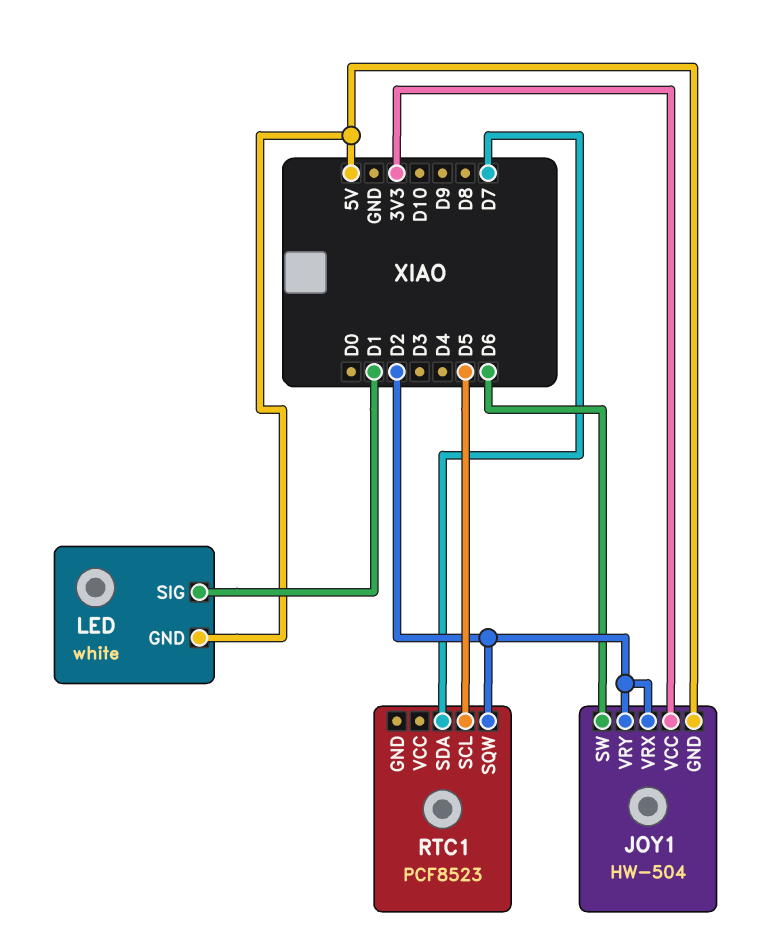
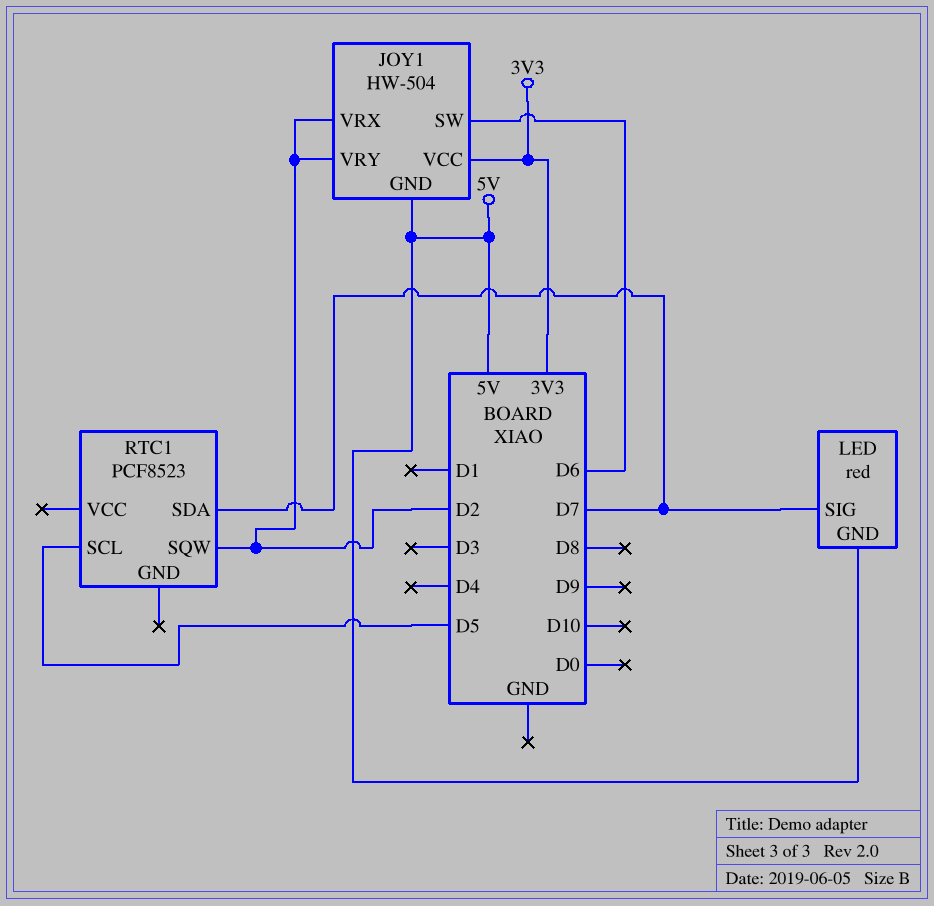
LED: white -> red
LED pin SIG: D1 -> D7

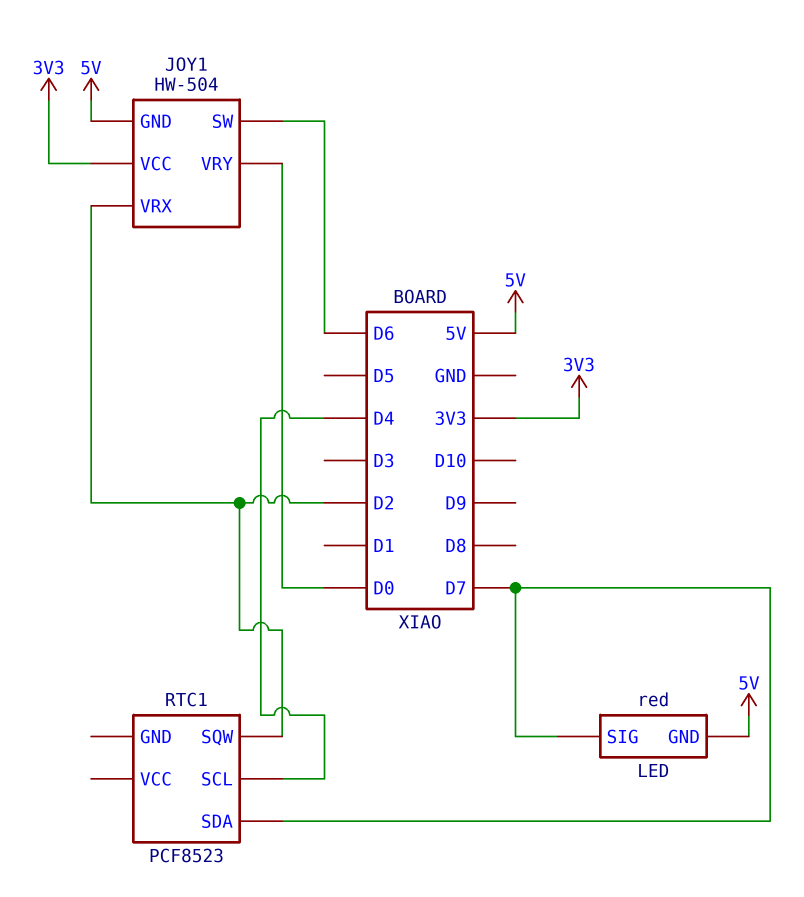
JOY1 pin VRY: D2 -> D0
RTC1 pin SCL: D5 -> D4

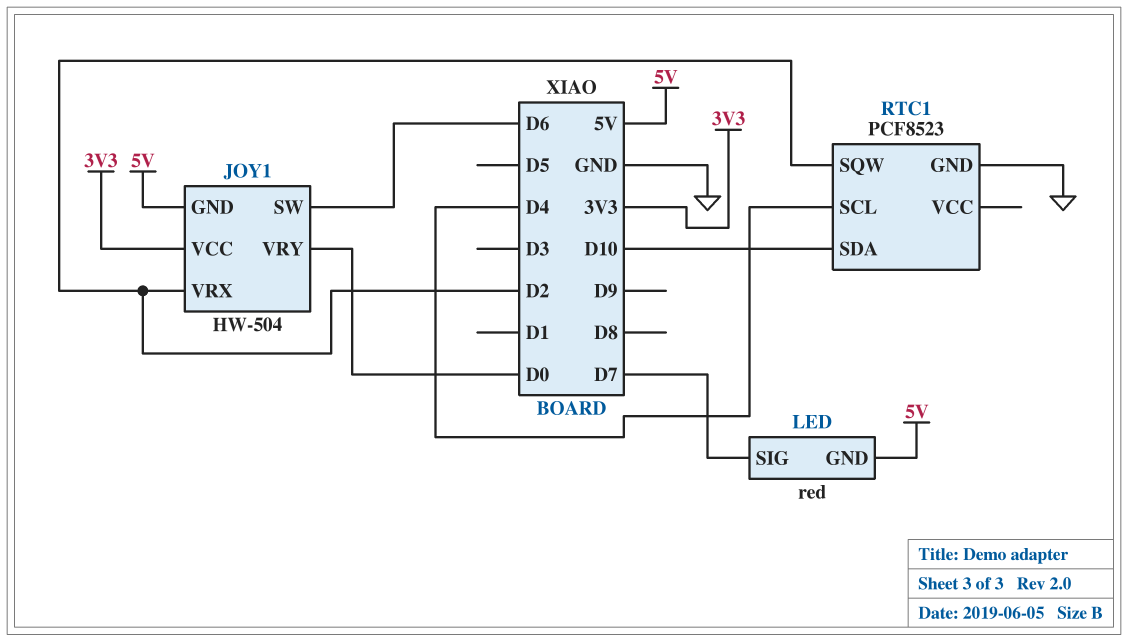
RTC1 pin GND: none -> GND
RTC1 pin SDA: D7 -> D10

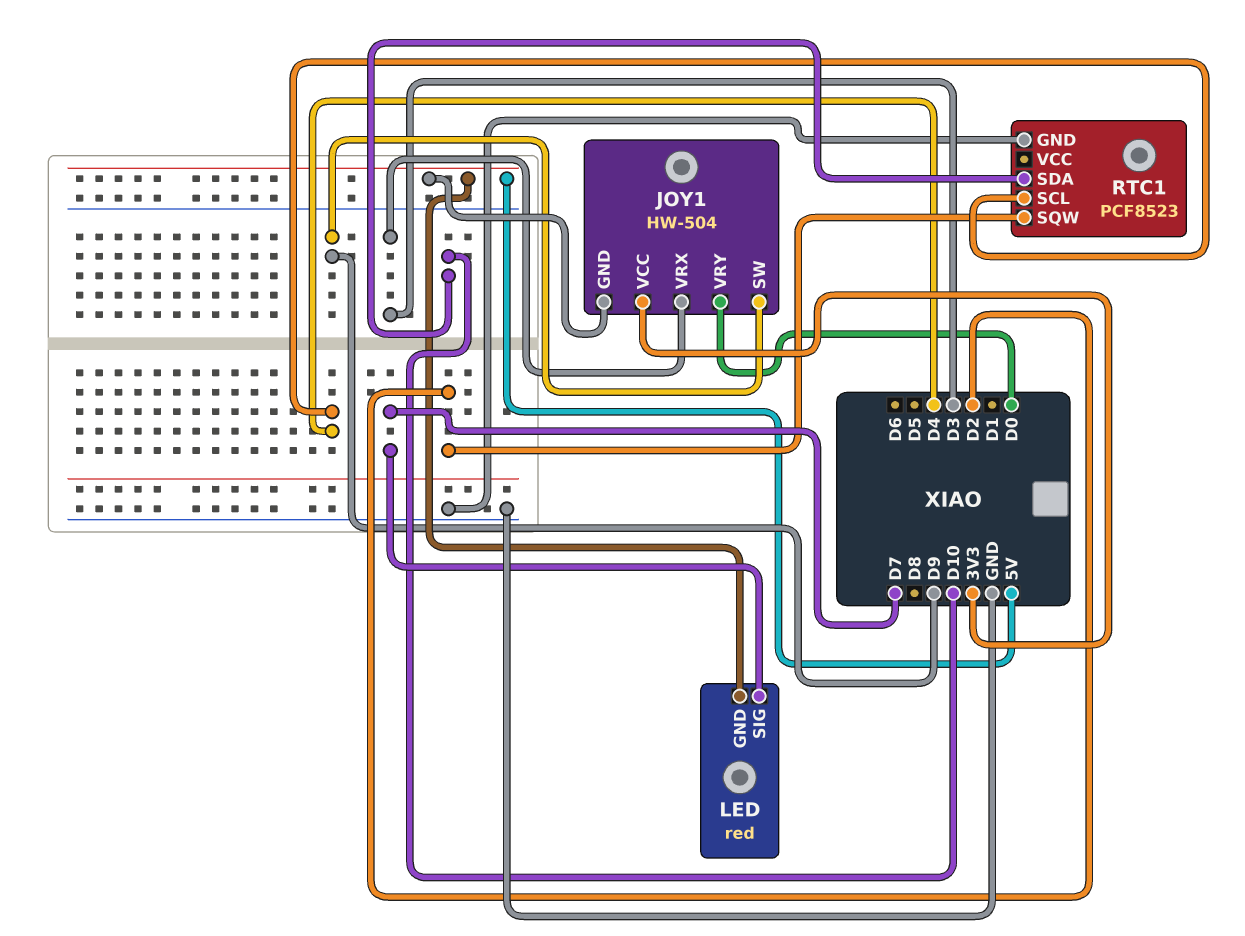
JOY1 pin SW: D6 -> D9
JOY1 pin VRX: D2 -> D3

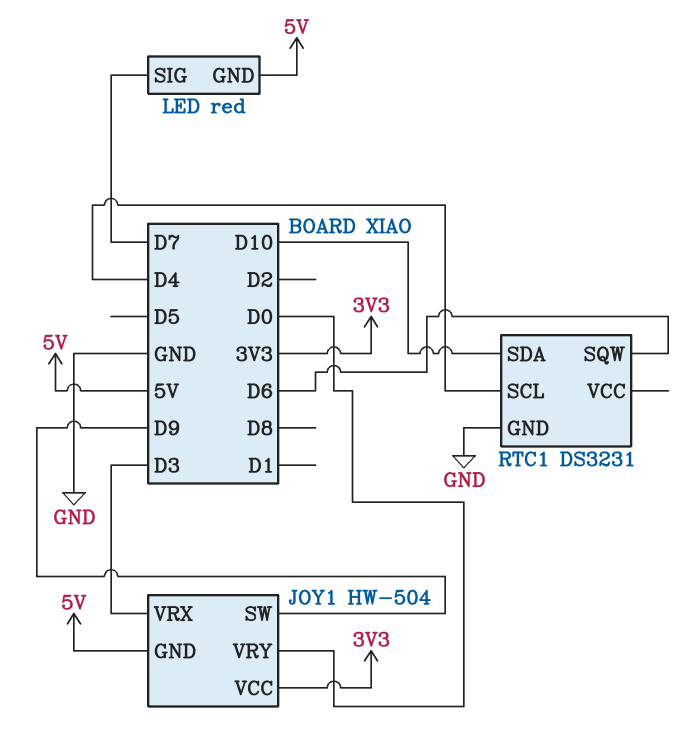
RTC1: PCF8523 -> DS3231
RTC1 pin SQW: D2 -> D6

